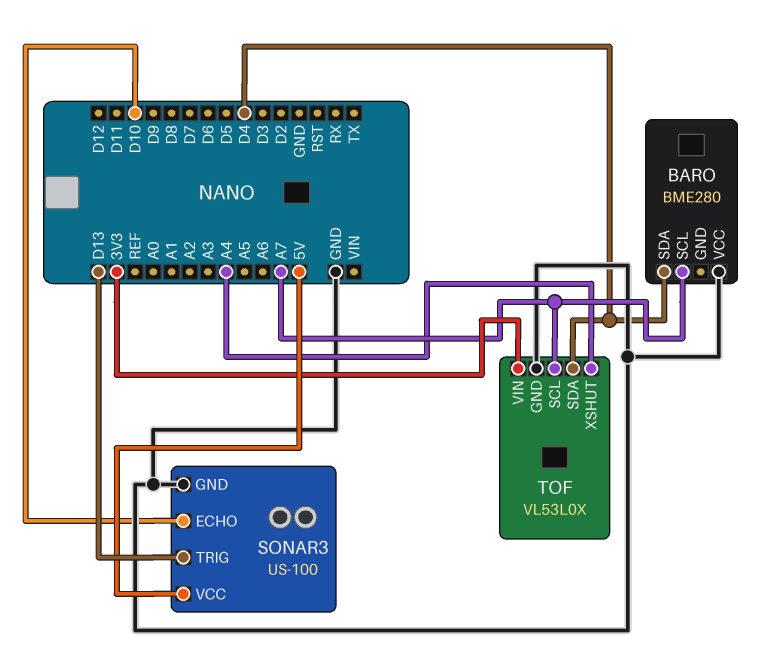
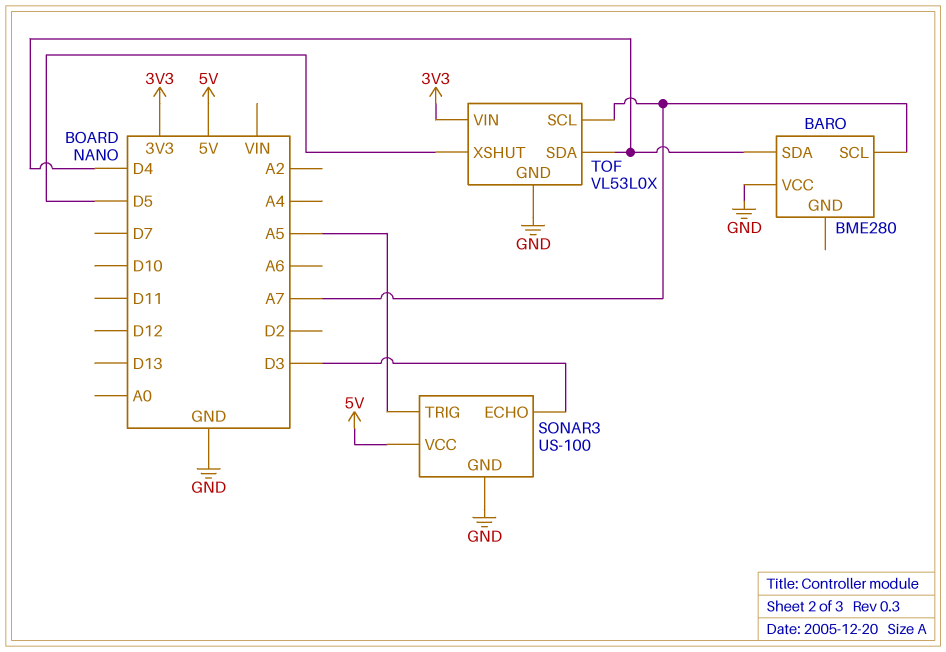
SONAR3 pin ECHO: D10 -> D3
SONAR3 pin TRIG: D13 -> A5
TOF pin XSHUT: A4 -> D5

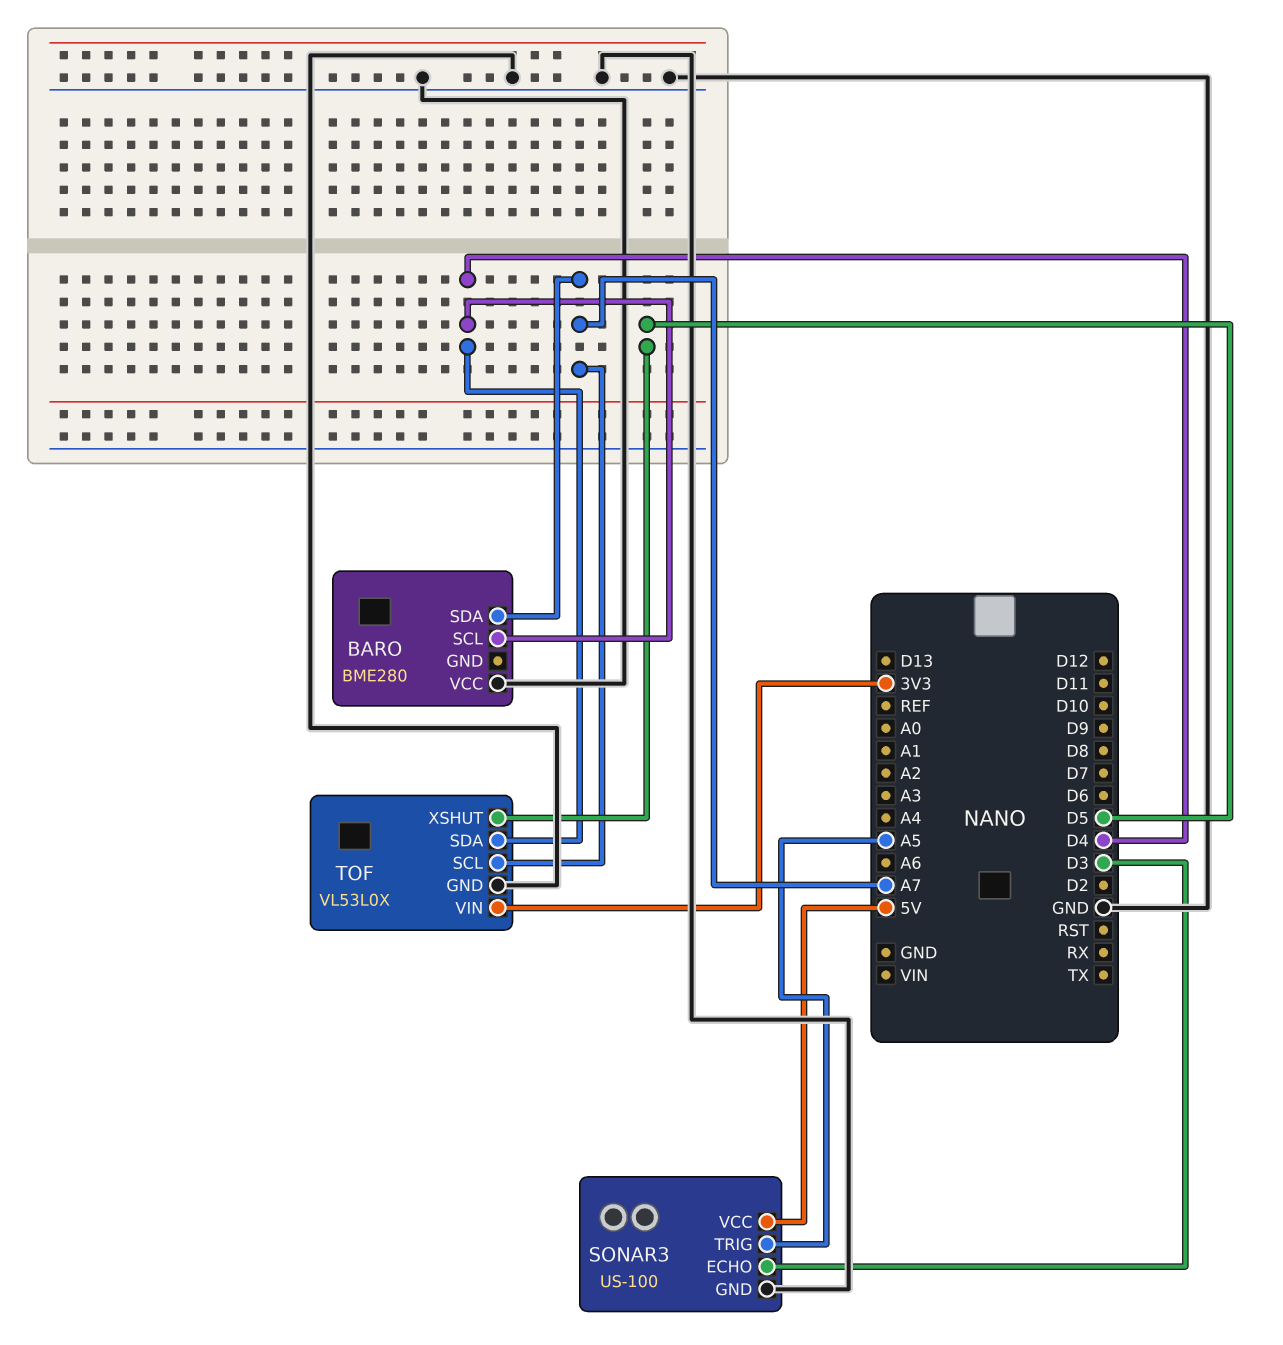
BARO pin SCL: A7 -> D4
BARO pin SDA: D4 -> A7

